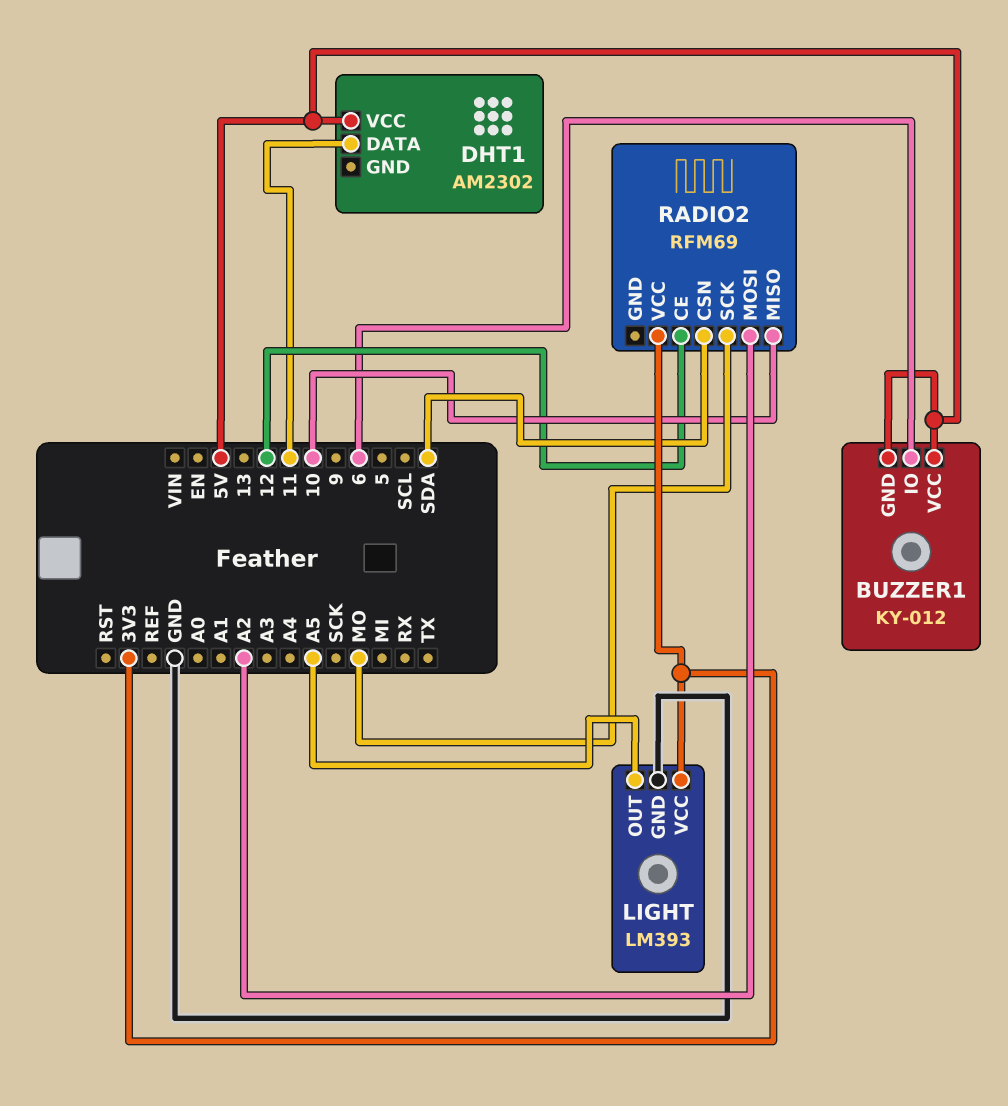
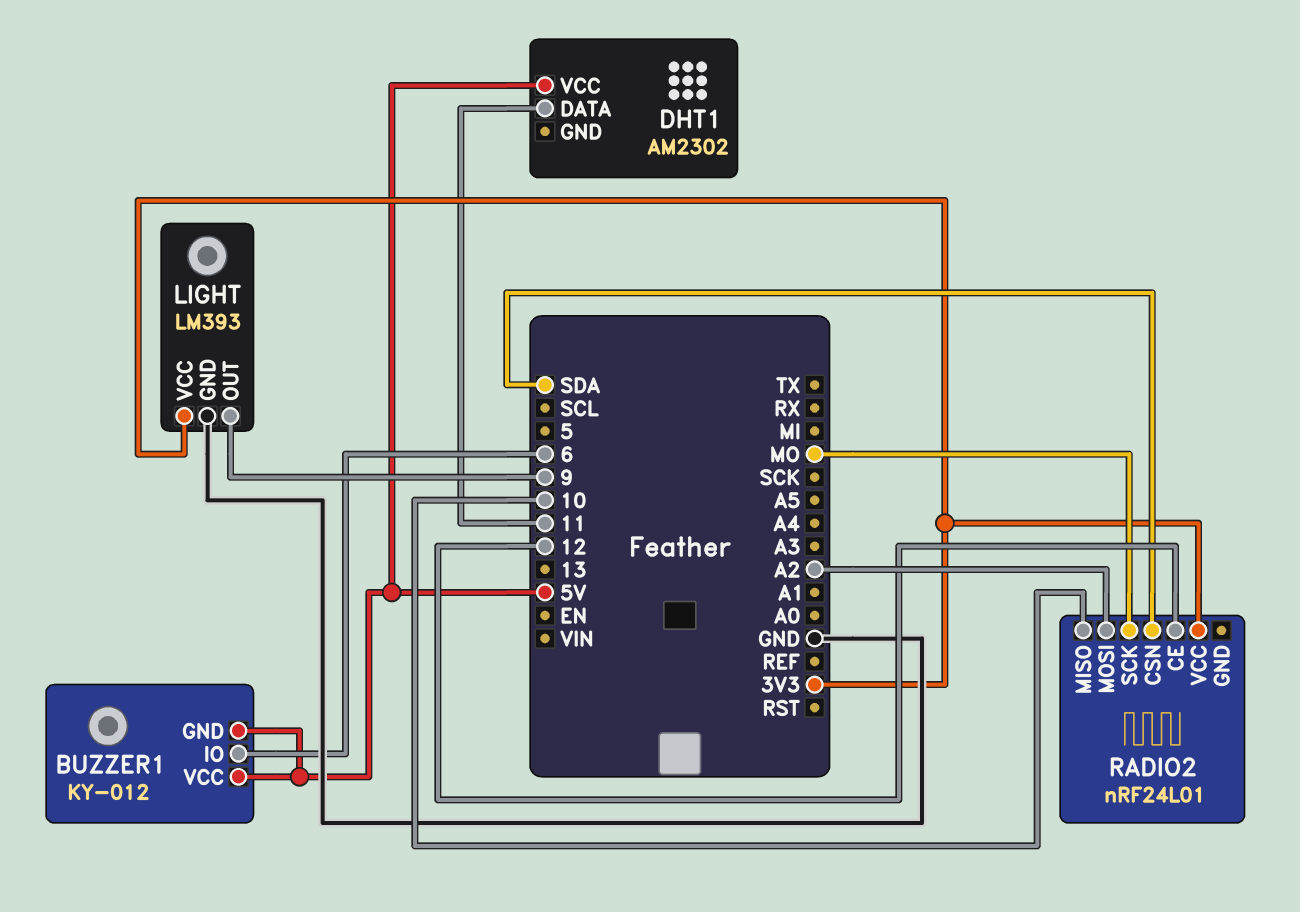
LIGHT pin OUT: A5 -> 9
RADIO2: RFM69 -> nRF24L01

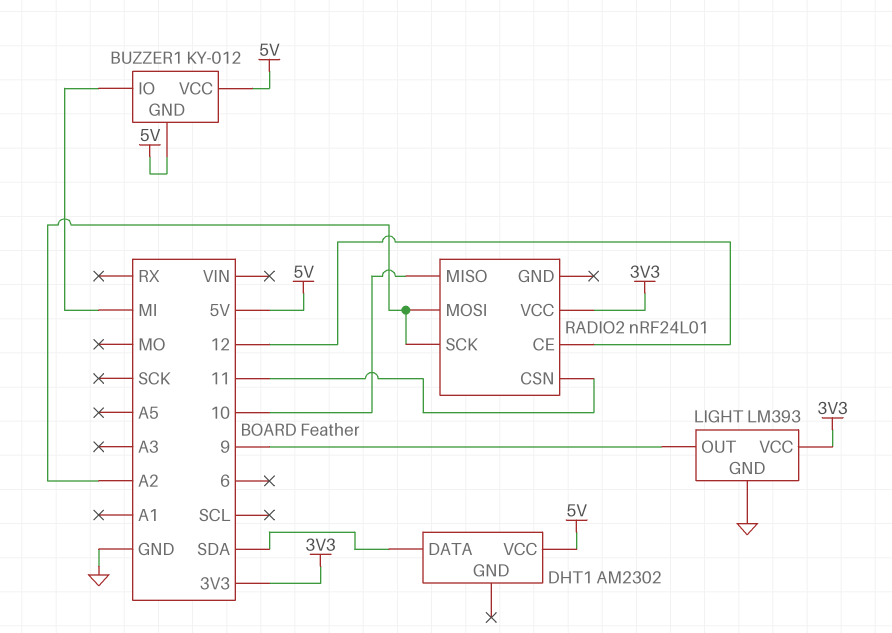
BUZZER1 pin IO: 6 -> MI
DHT1 pin DATA: 11 -> SDA
RADIO2 pin CSN: SDA -> 11
RADIO2 pin SCK: MO -> A2

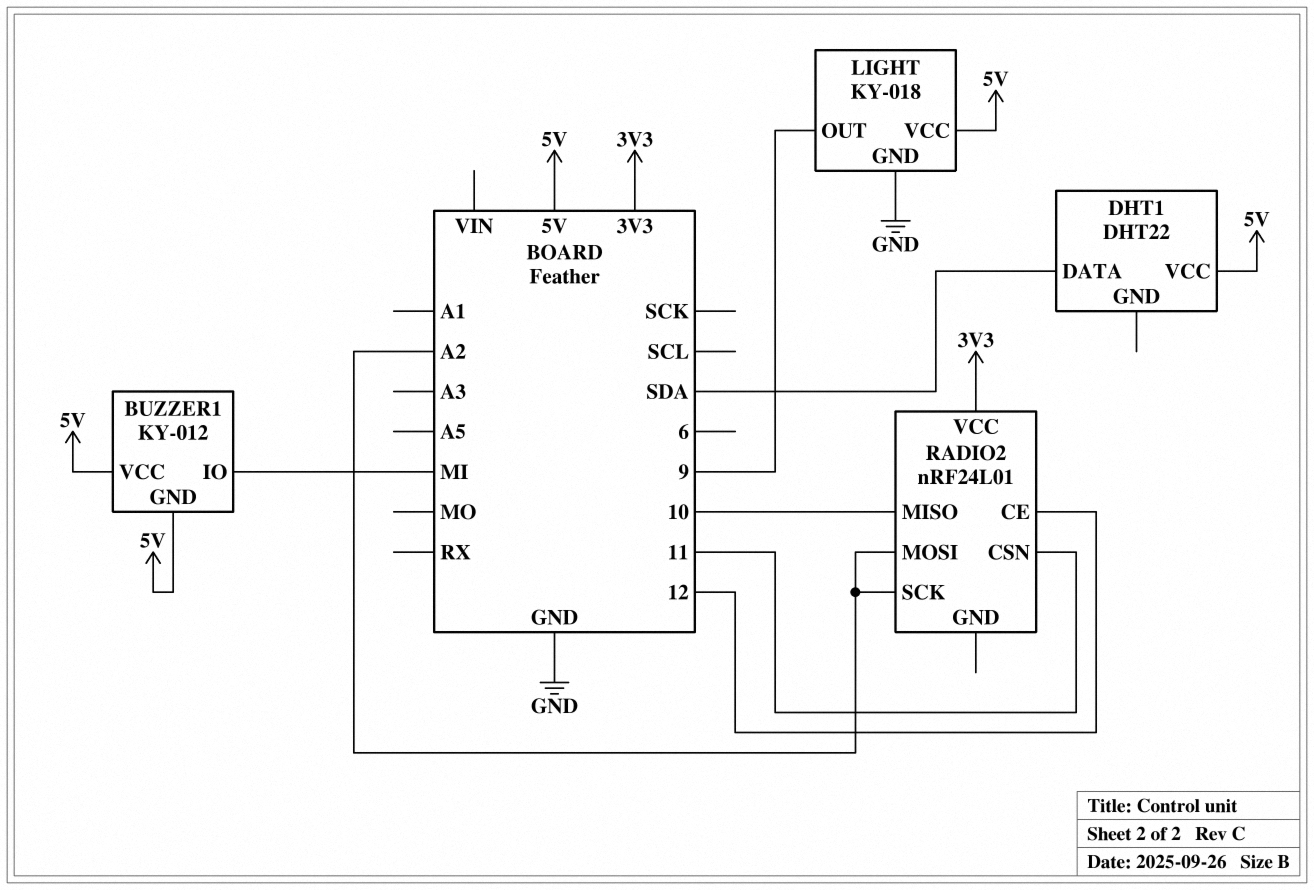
DHT1: AM2302 -> DHT22
LIGHT: LM393 -> KY-018
LIGHT pin VCC: 3V3 -> 5V

